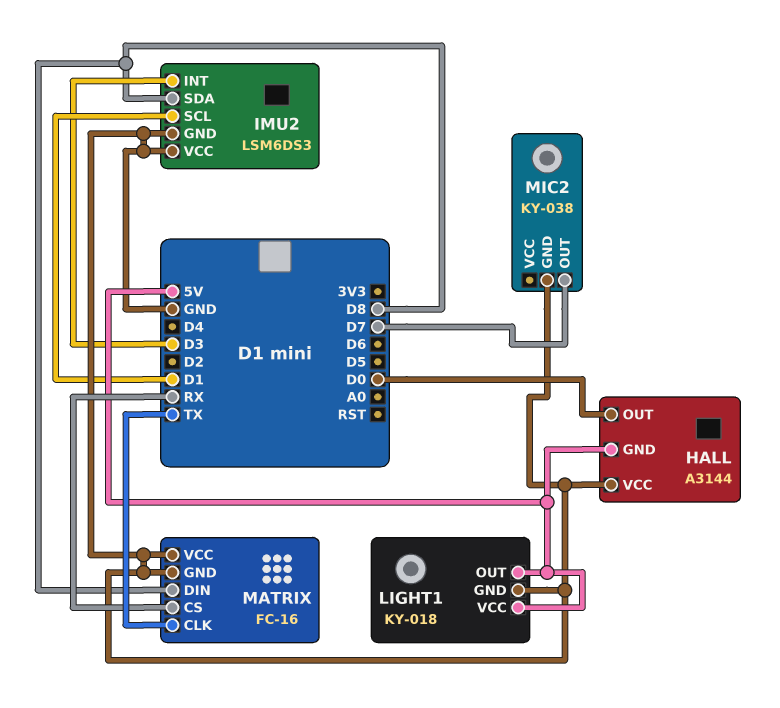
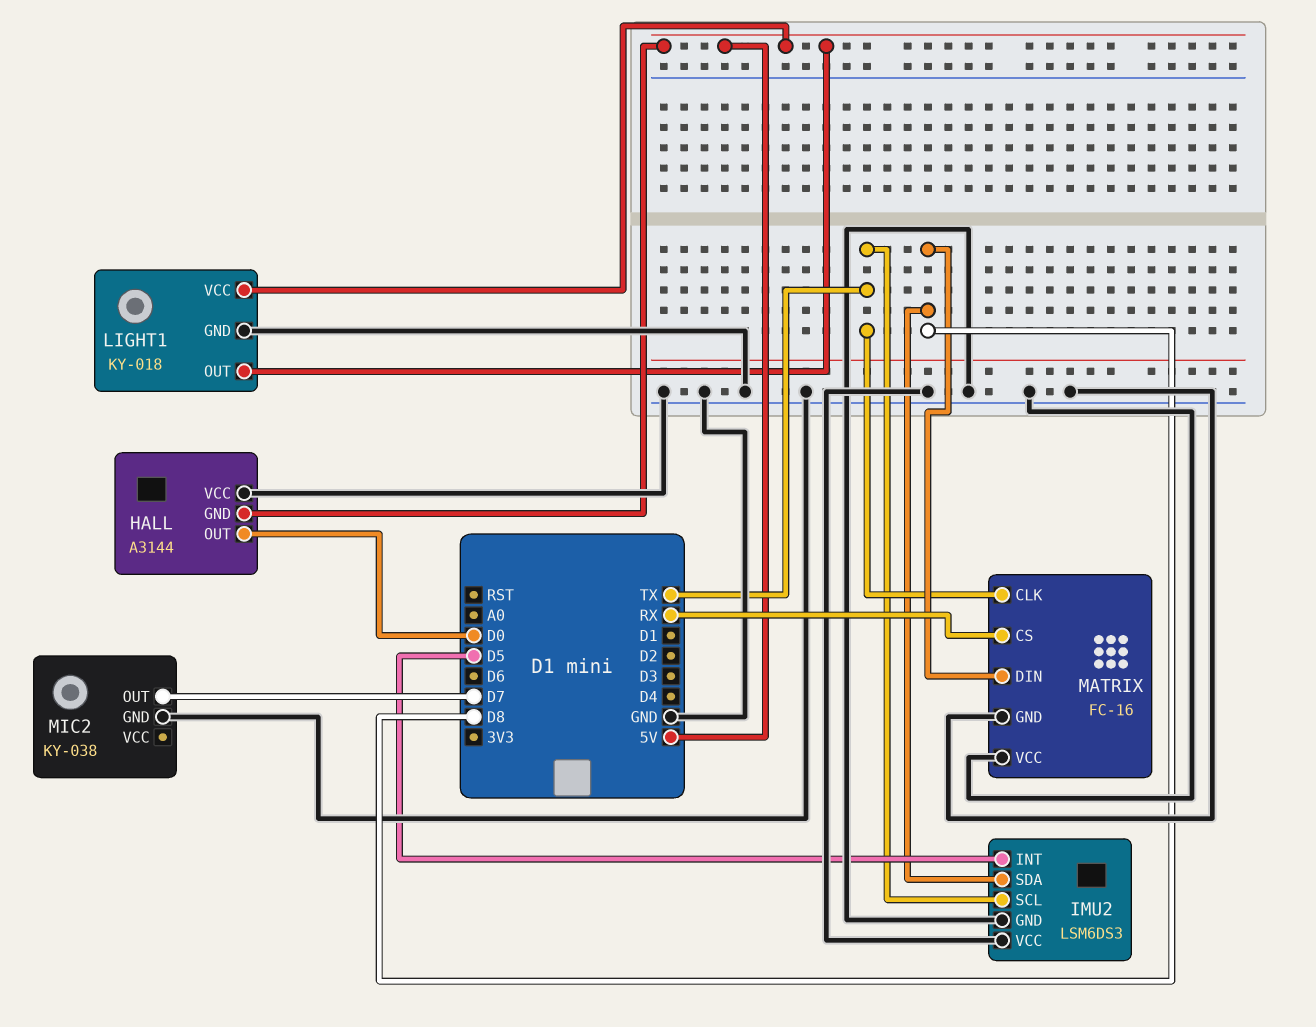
IMU2 pin INT: D3 -> D5
IMU2 pin SCL: D1 -> TX

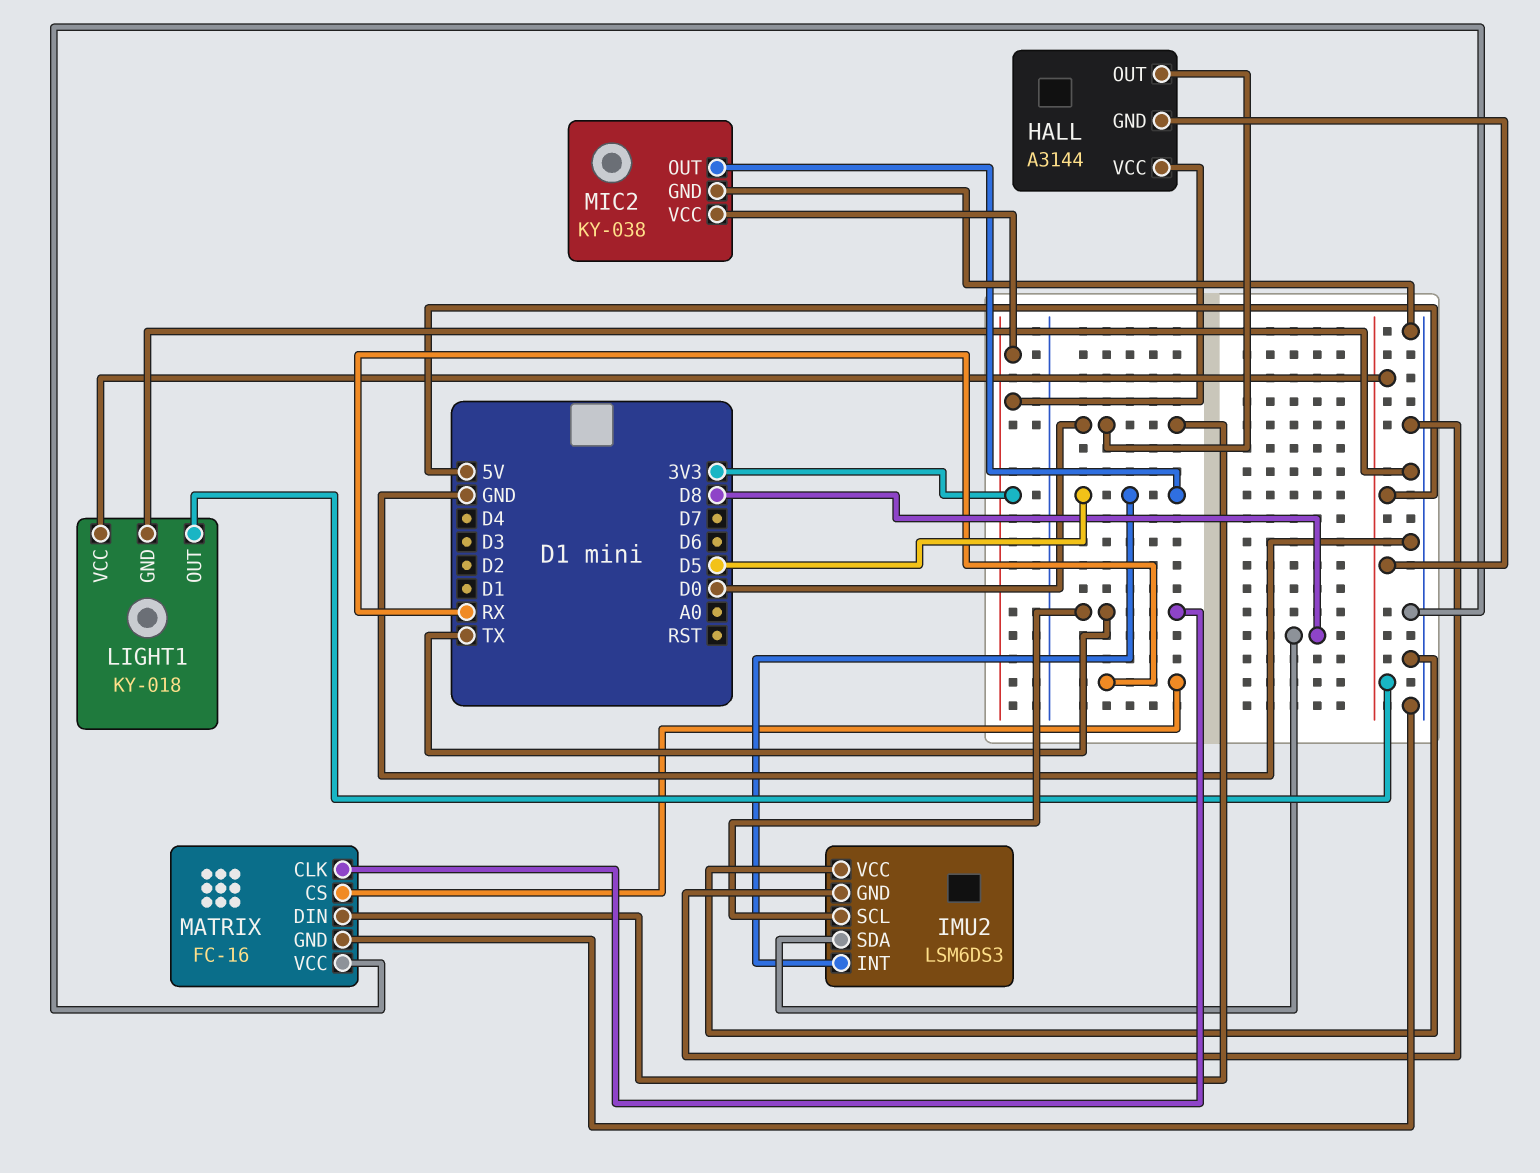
HALL pin VCC: GND -> 3V3
MATRIX pin DIN: D8 -> D0
MIC2 pin OUT: D7 -> D5
MIC2 pin VCC: none -> 3V3

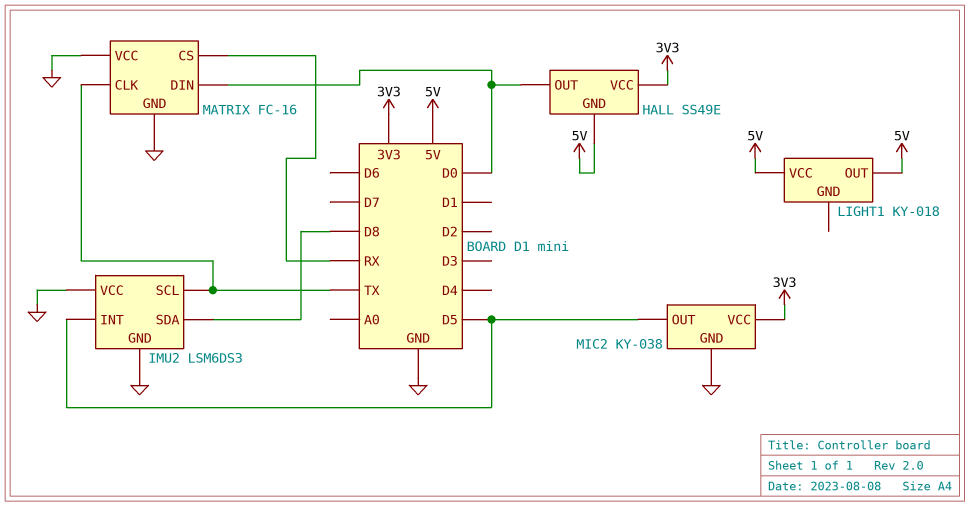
HALL: A3144 -> SS49E
LIGHT1 pin GND: GND -> none

